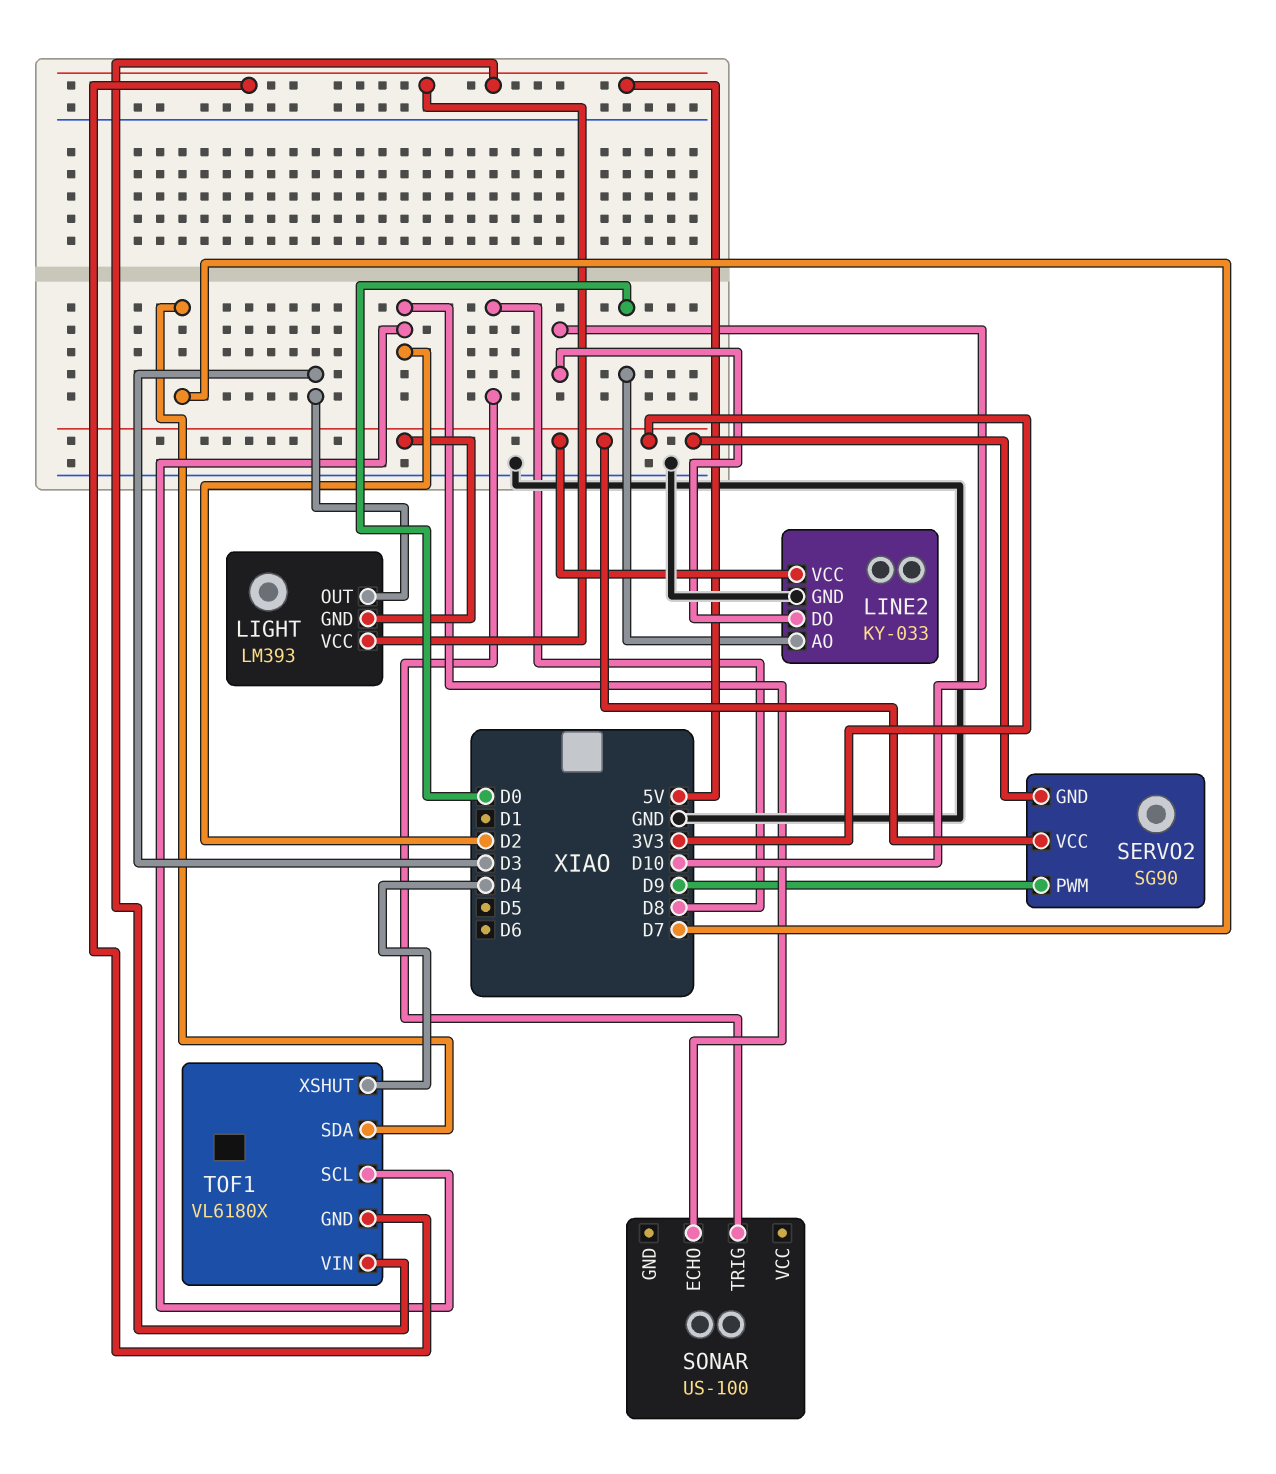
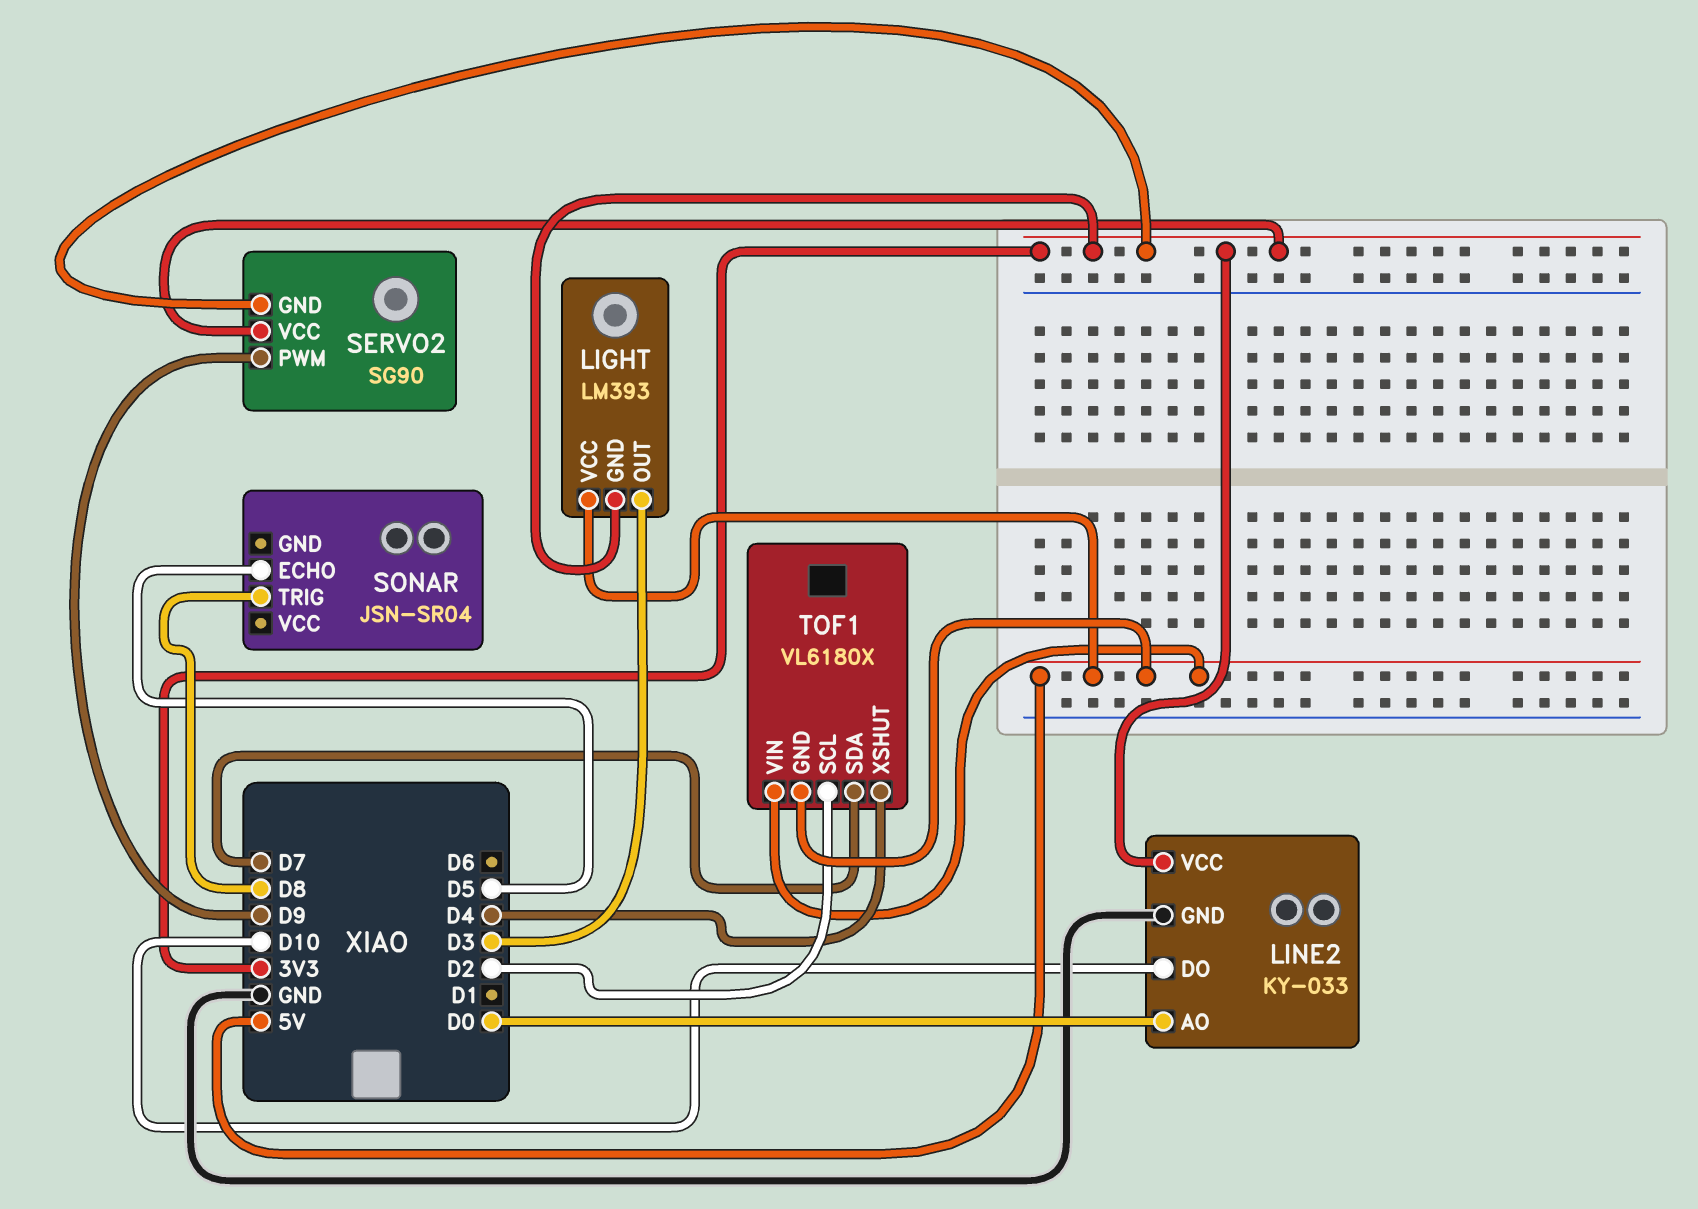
SONAR: US-100 -> JSN-SR04
SONAR pin ECHO: D2 -> D5

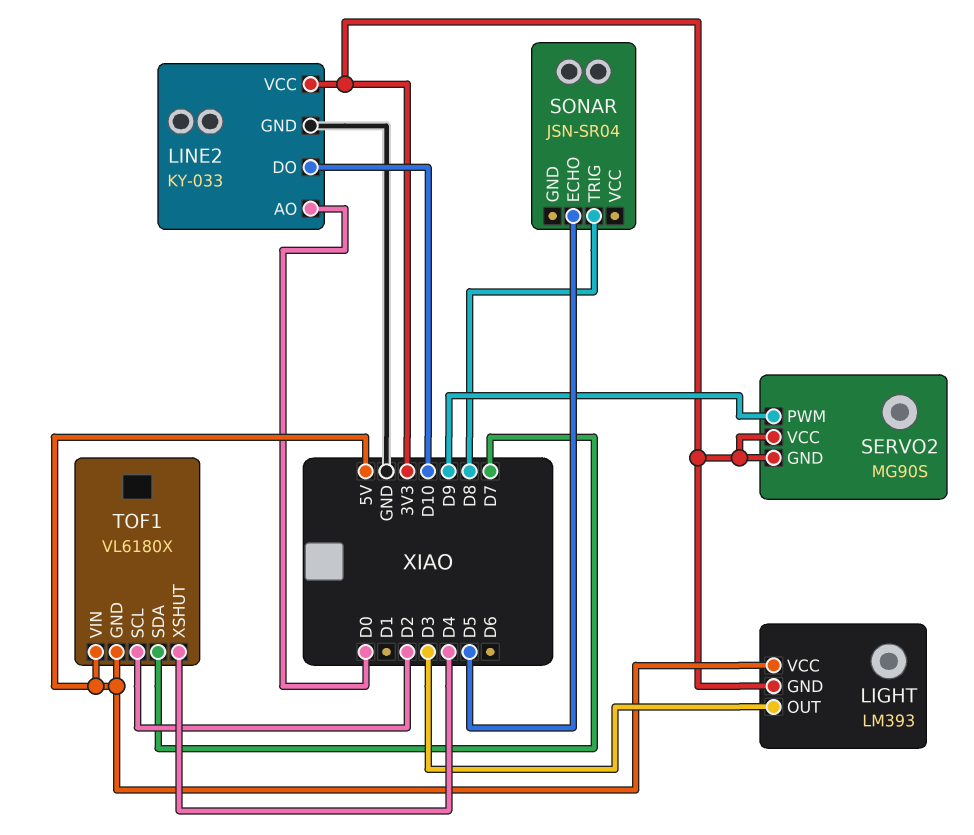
SERVO2: SG90 -> MG90S

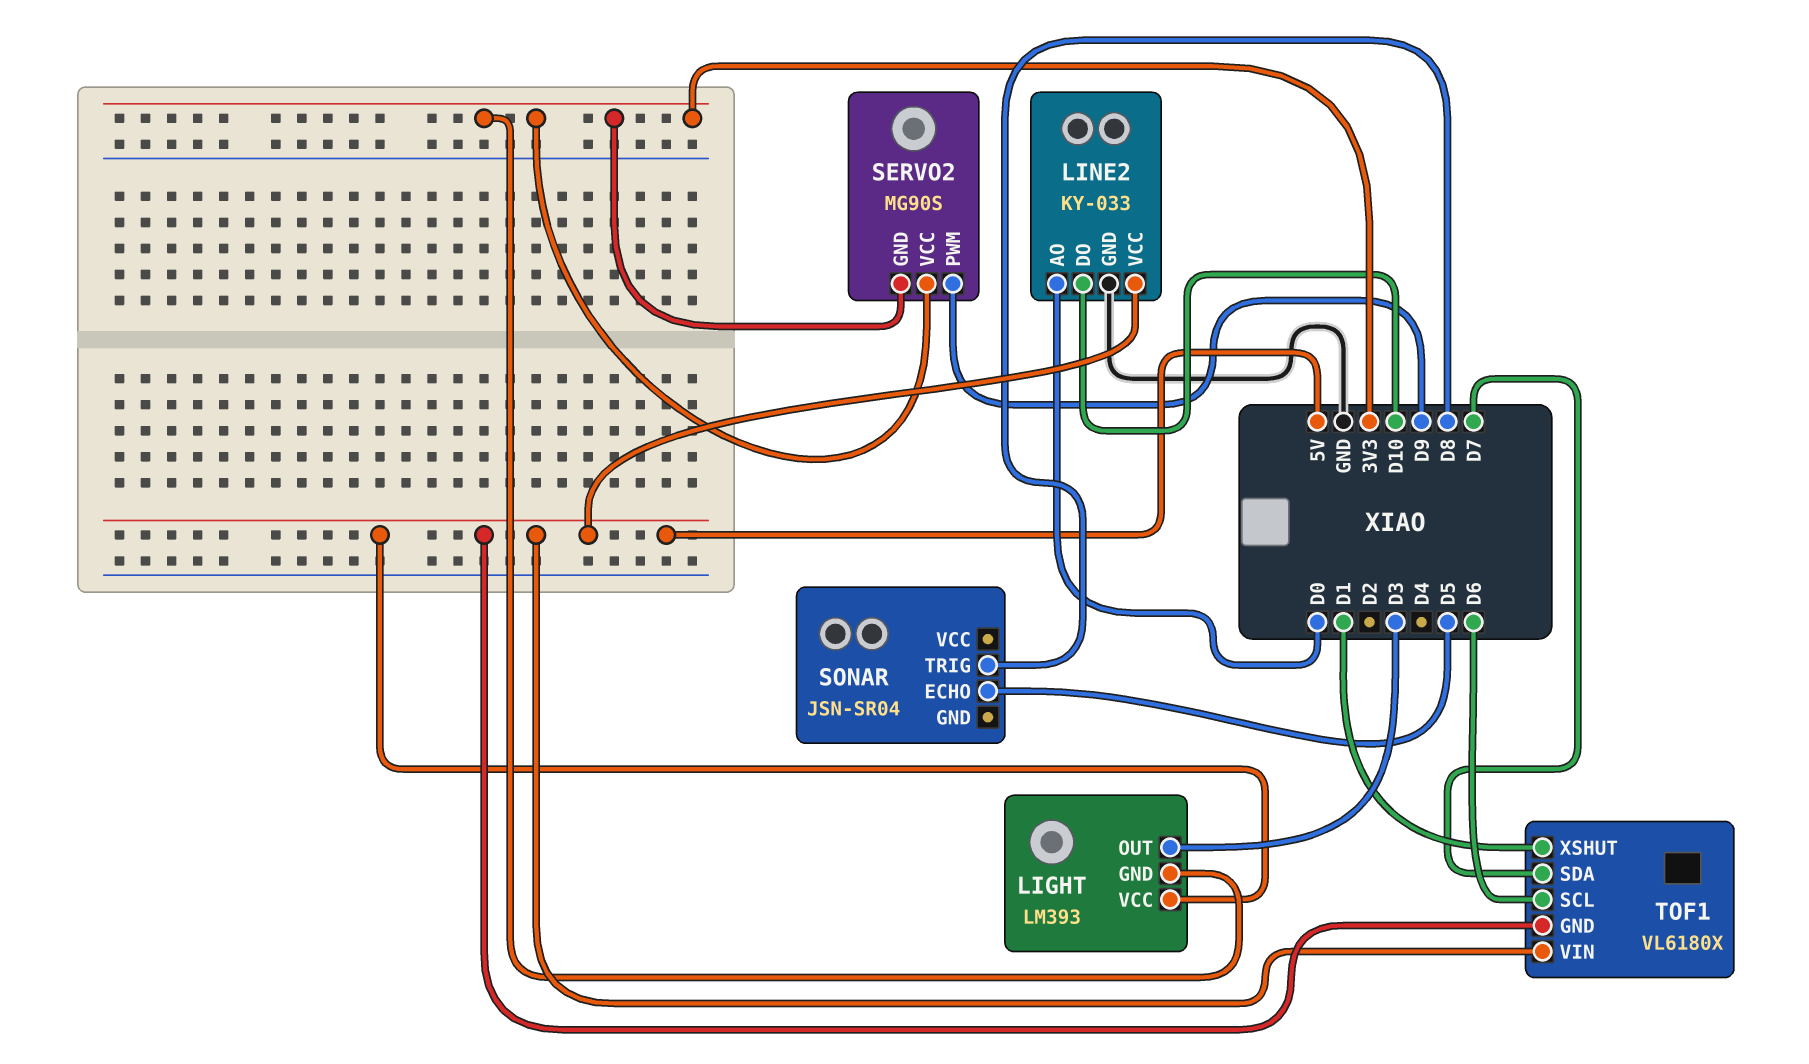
LINE2 pin VCC: 3V3 -> 5V
TOF1 pin SCL: D2 -> D6
TOF1 pin XSHUT: D4 -> D1

